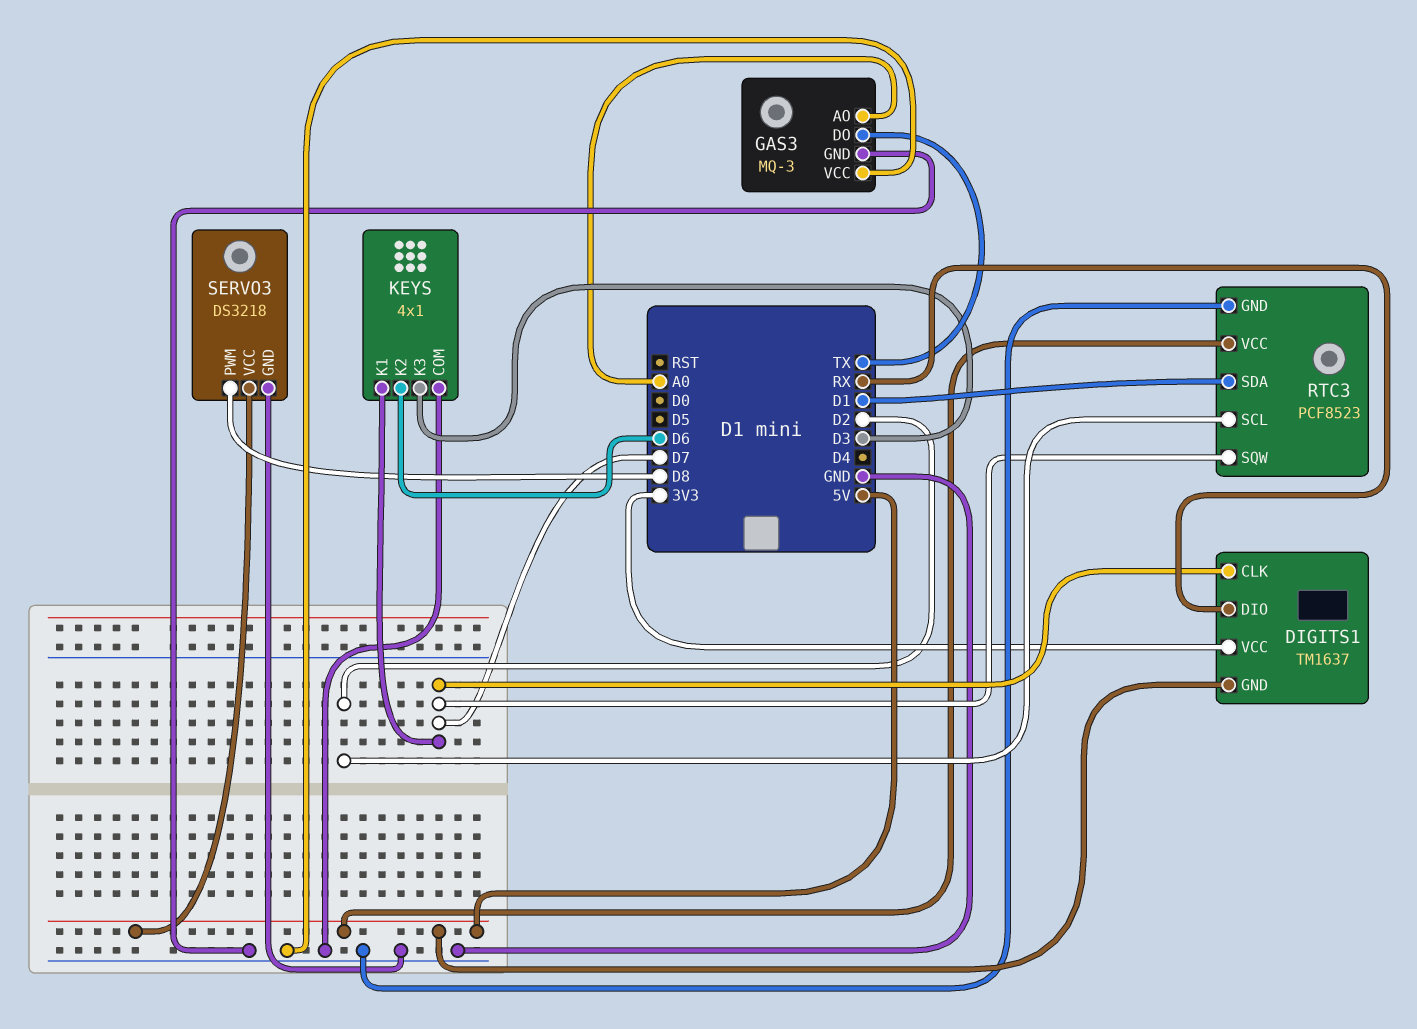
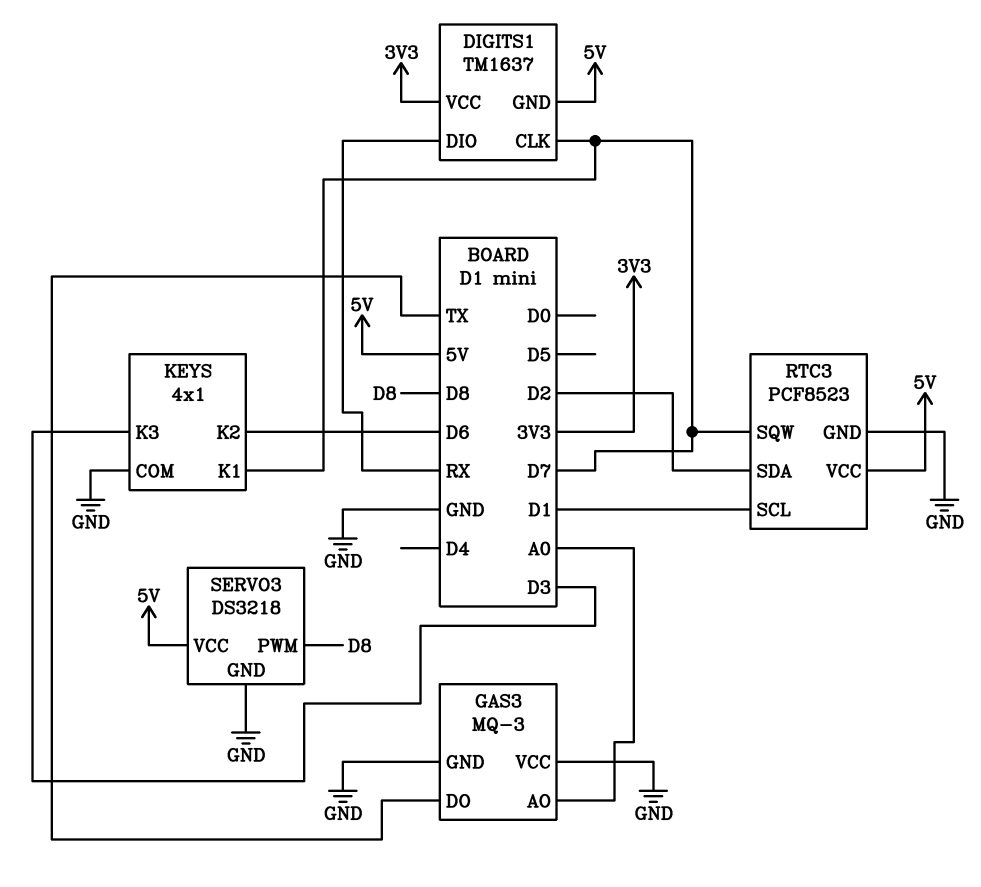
RTC3 pin SCL: D2 -> D1
RTC3 pin SDA: D1 -> D2

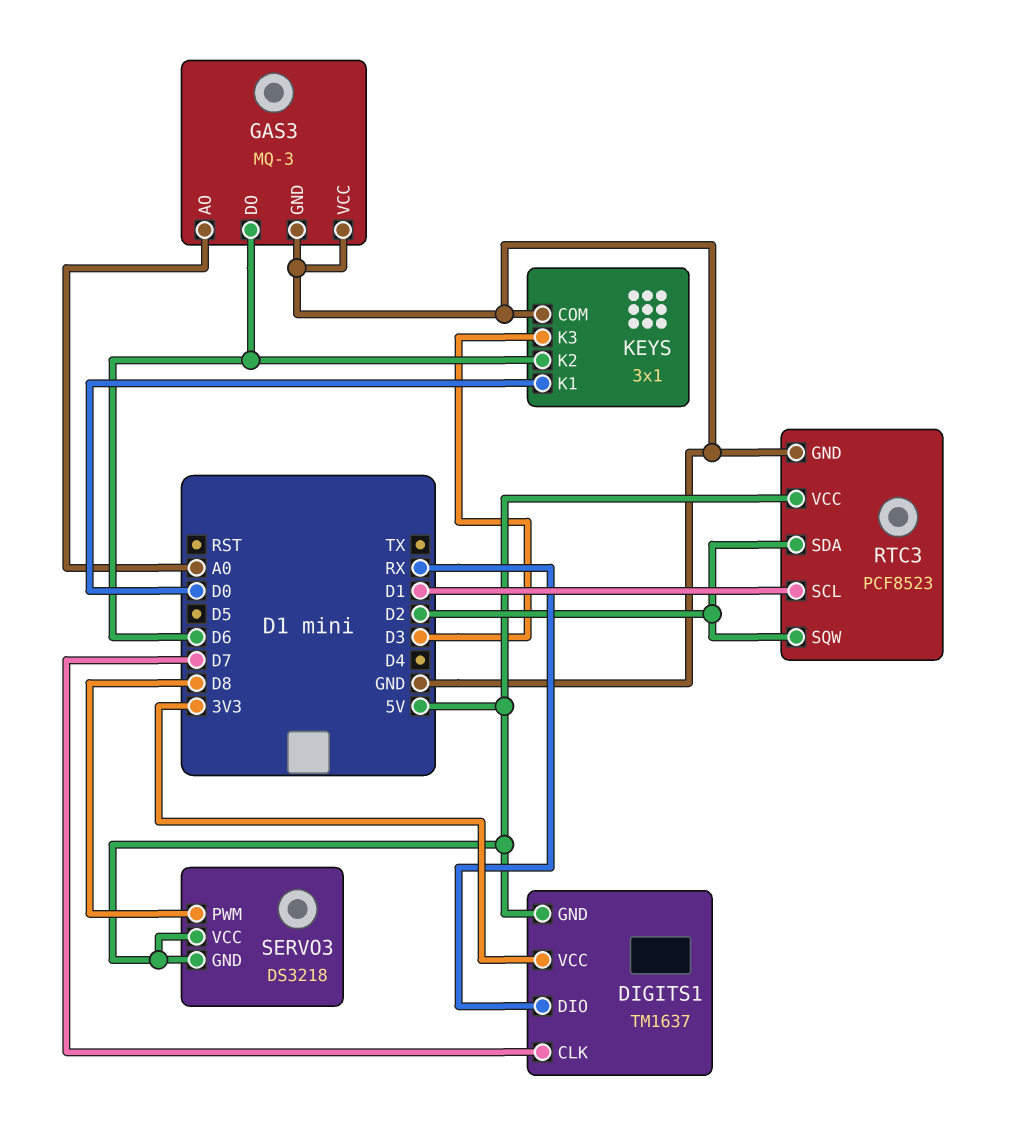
GAS3 pin DO: TX -> D6
KEYS: 4x1 -> 3x1
KEYS pin K1: D7 -> D0
RTC3 pin SQW: D7 -> D2
SERVO3 pin GND: GND -> 5V

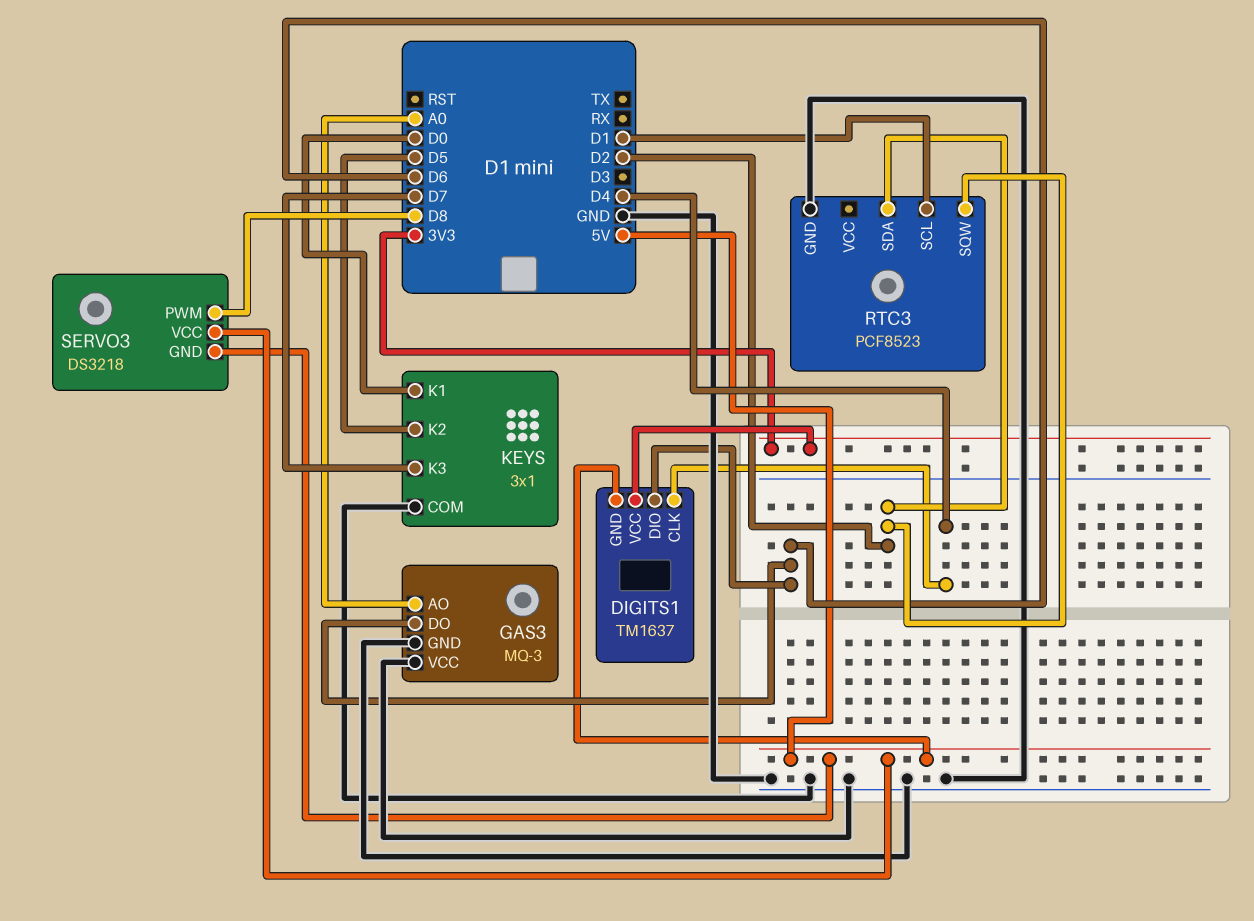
DIGITS1 pin CLK: D7 -> D4
DIGITS1 pin DIO: RX -> D6
KEYS pin K2: D6 -> D5
KEYS pin K3: D3 -> D7
RTC3 pin VCC: 5V -> none

